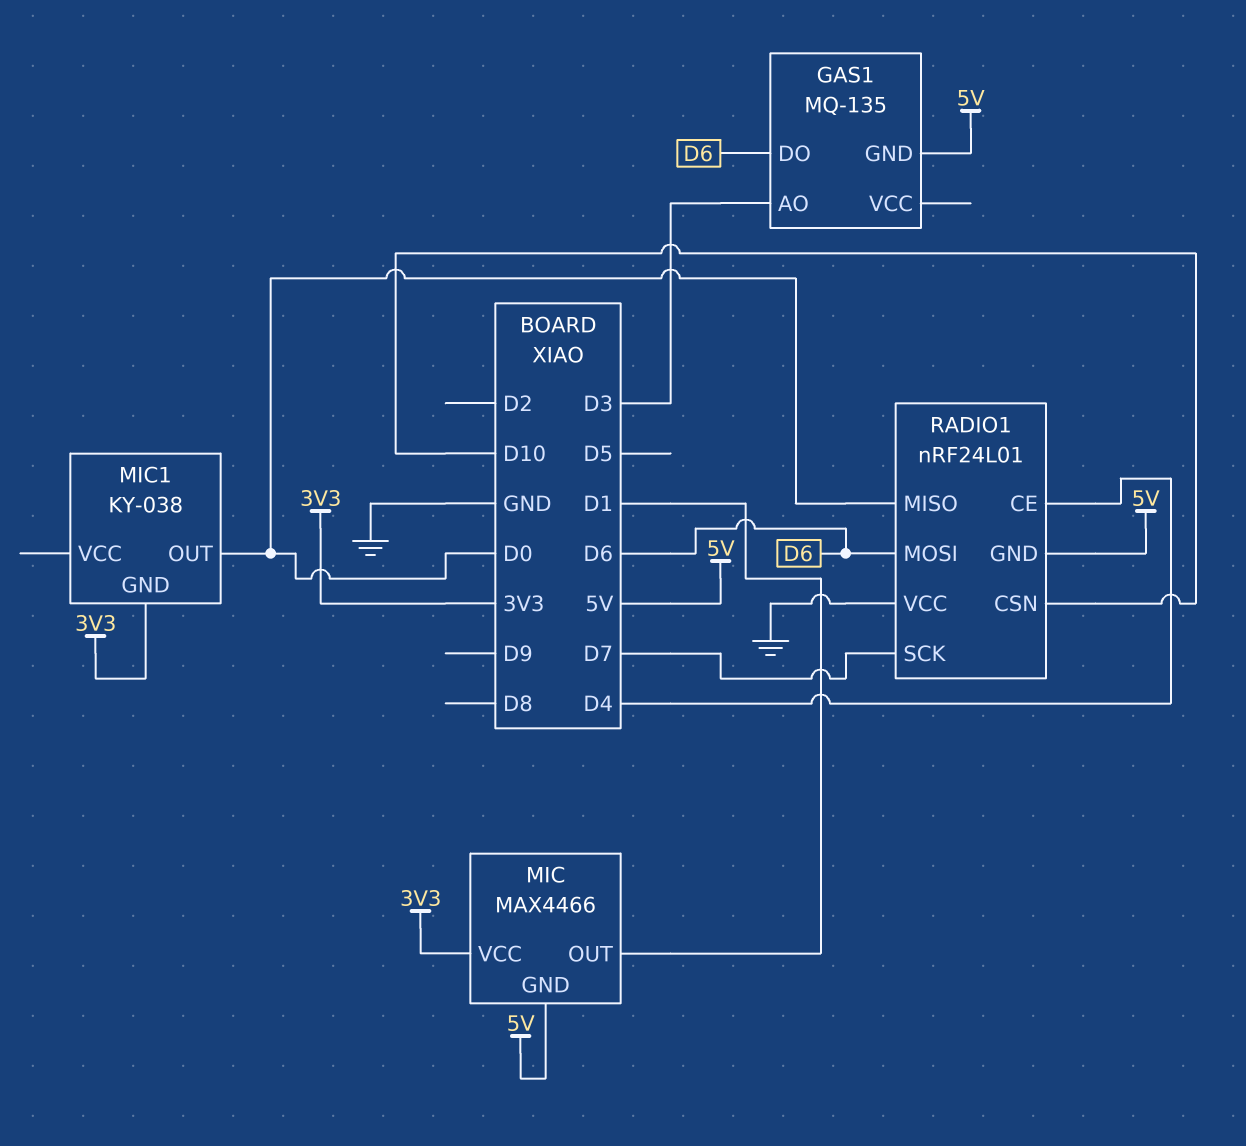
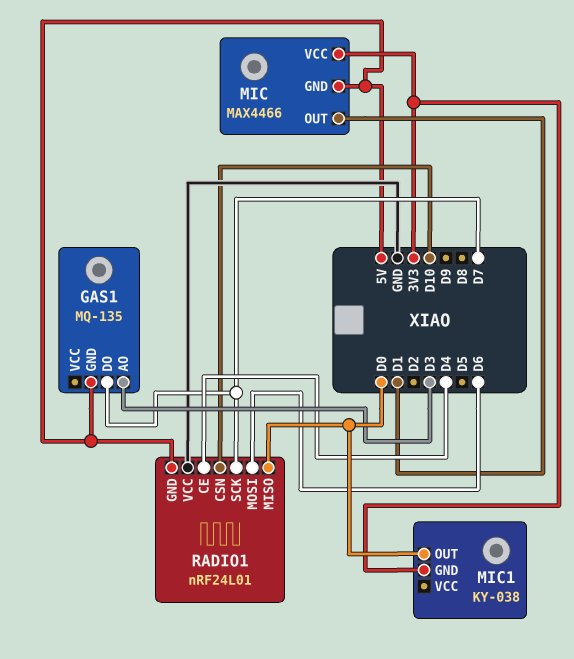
GAS1 pin DO: D6 -> D7

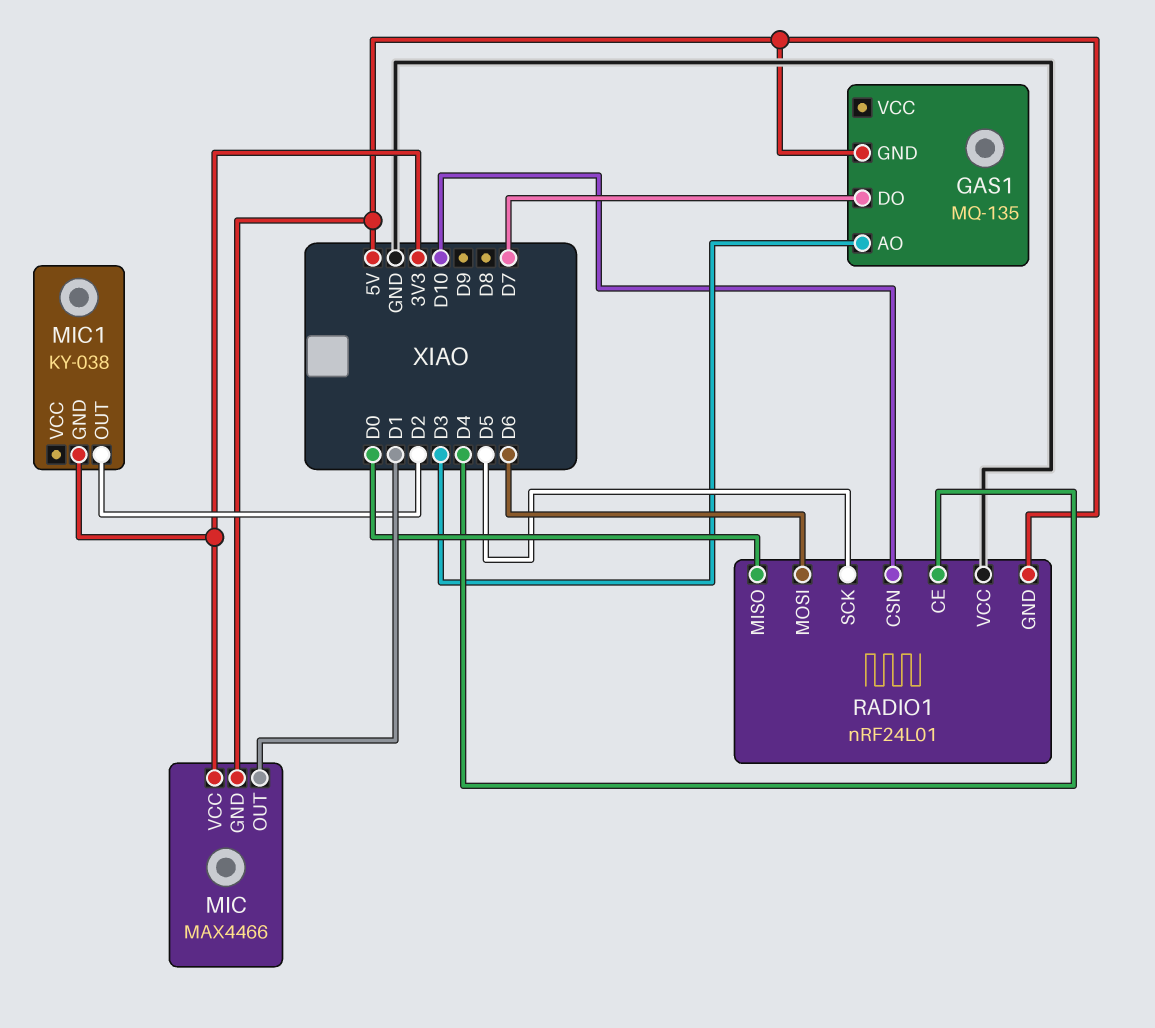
MIC1 pin OUT: D0 -> D2
RADIO1 pin SCK: D7 -> D5

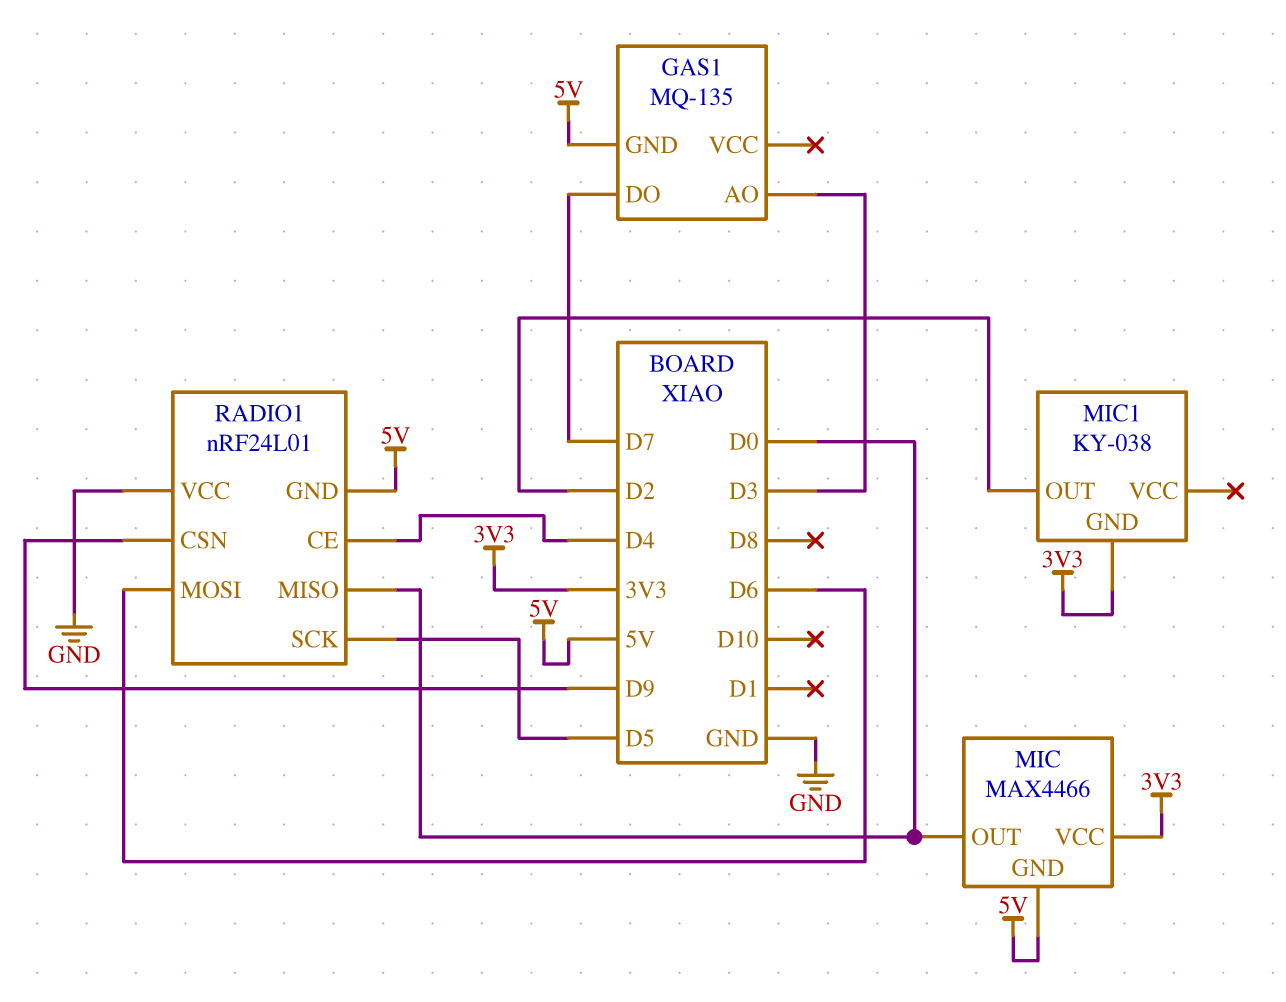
MIC pin OUT: D1 -> D0
RADIO1 pin CSN: D10 -> D9

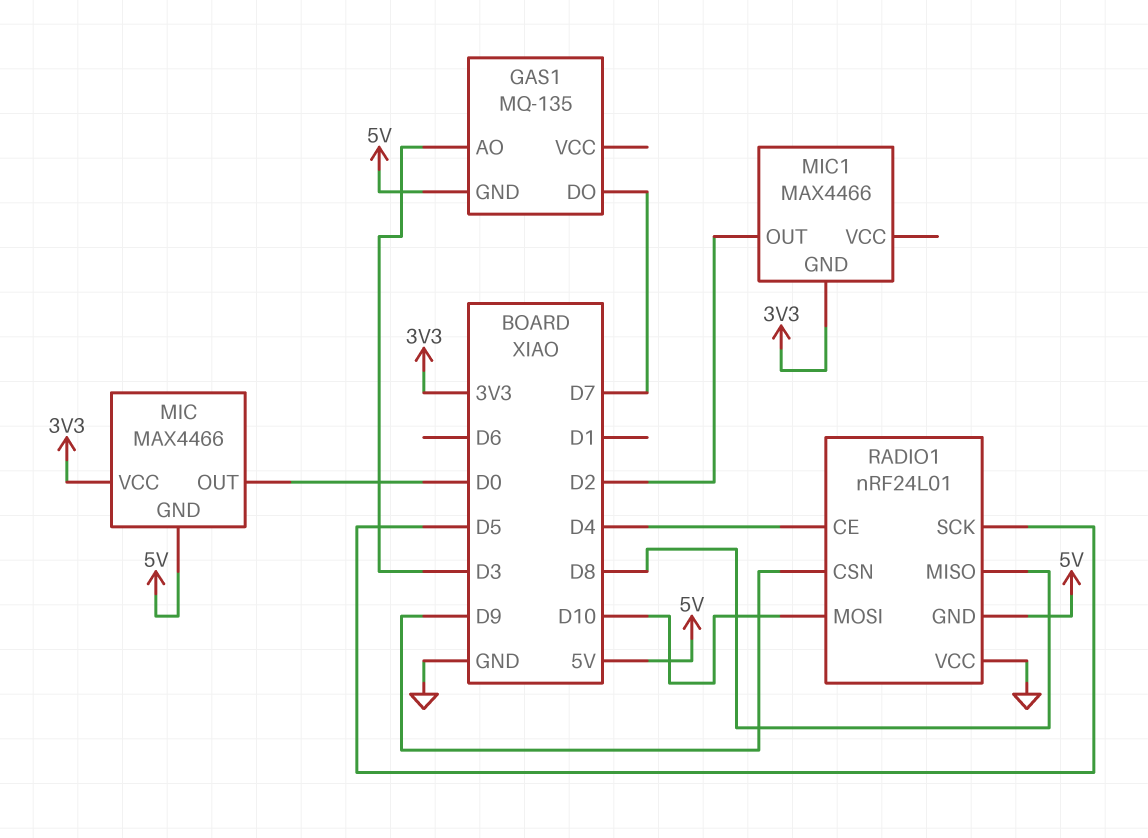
MIC1: KY-038 -> MAX4466
RADIO1 pin MISO: D0 -> D8
RADIO1 pin MOSI: D6 -> D10

